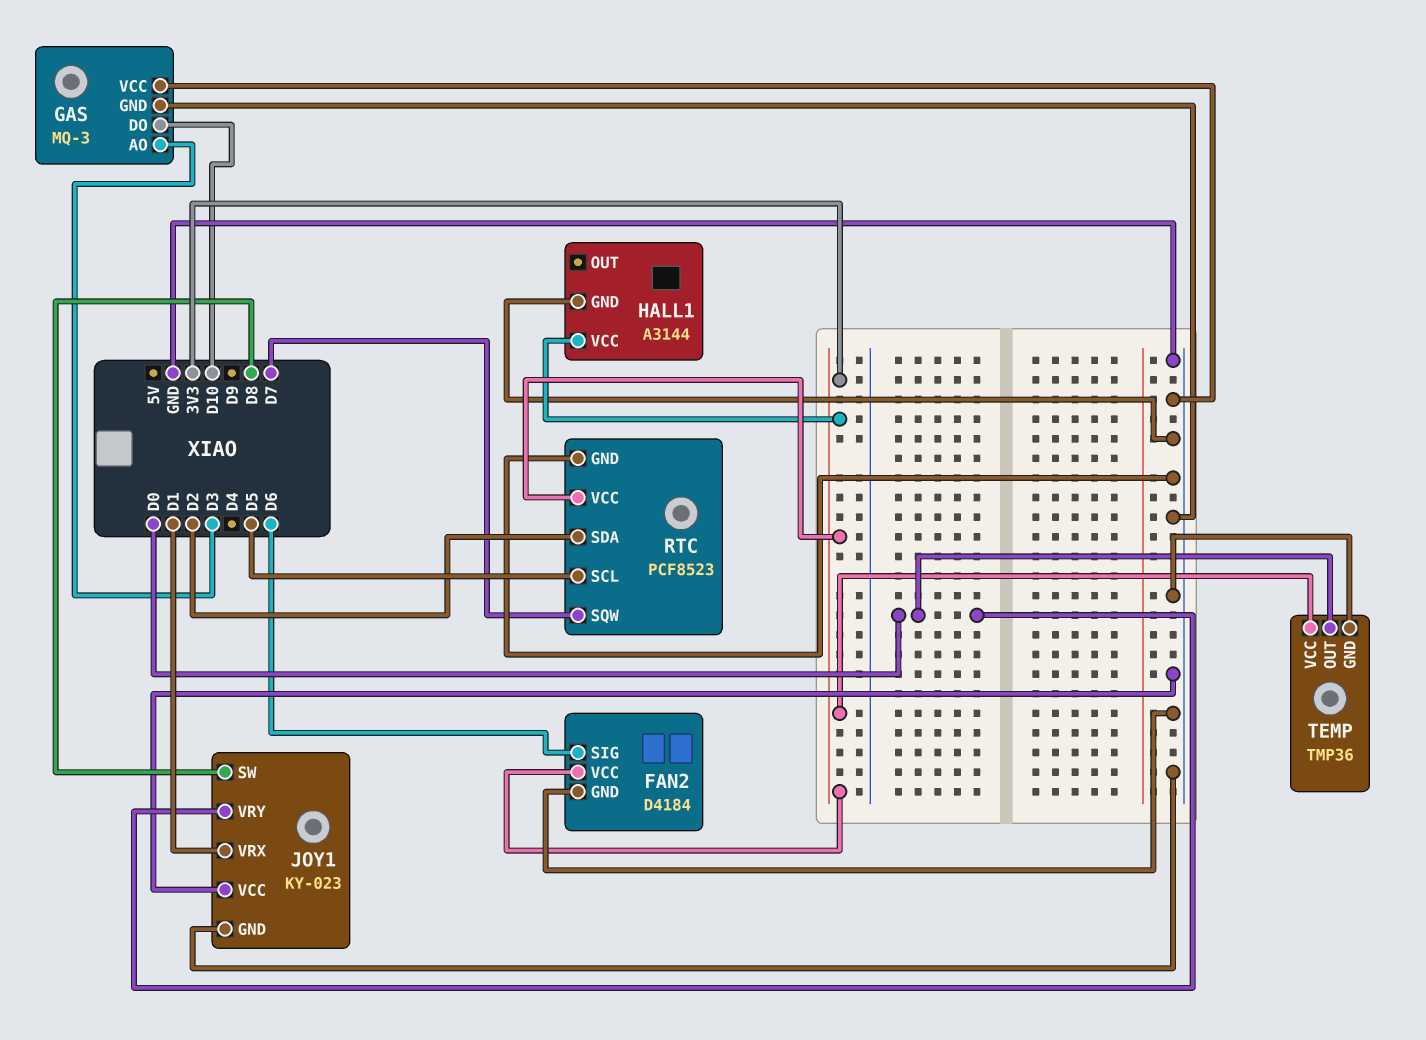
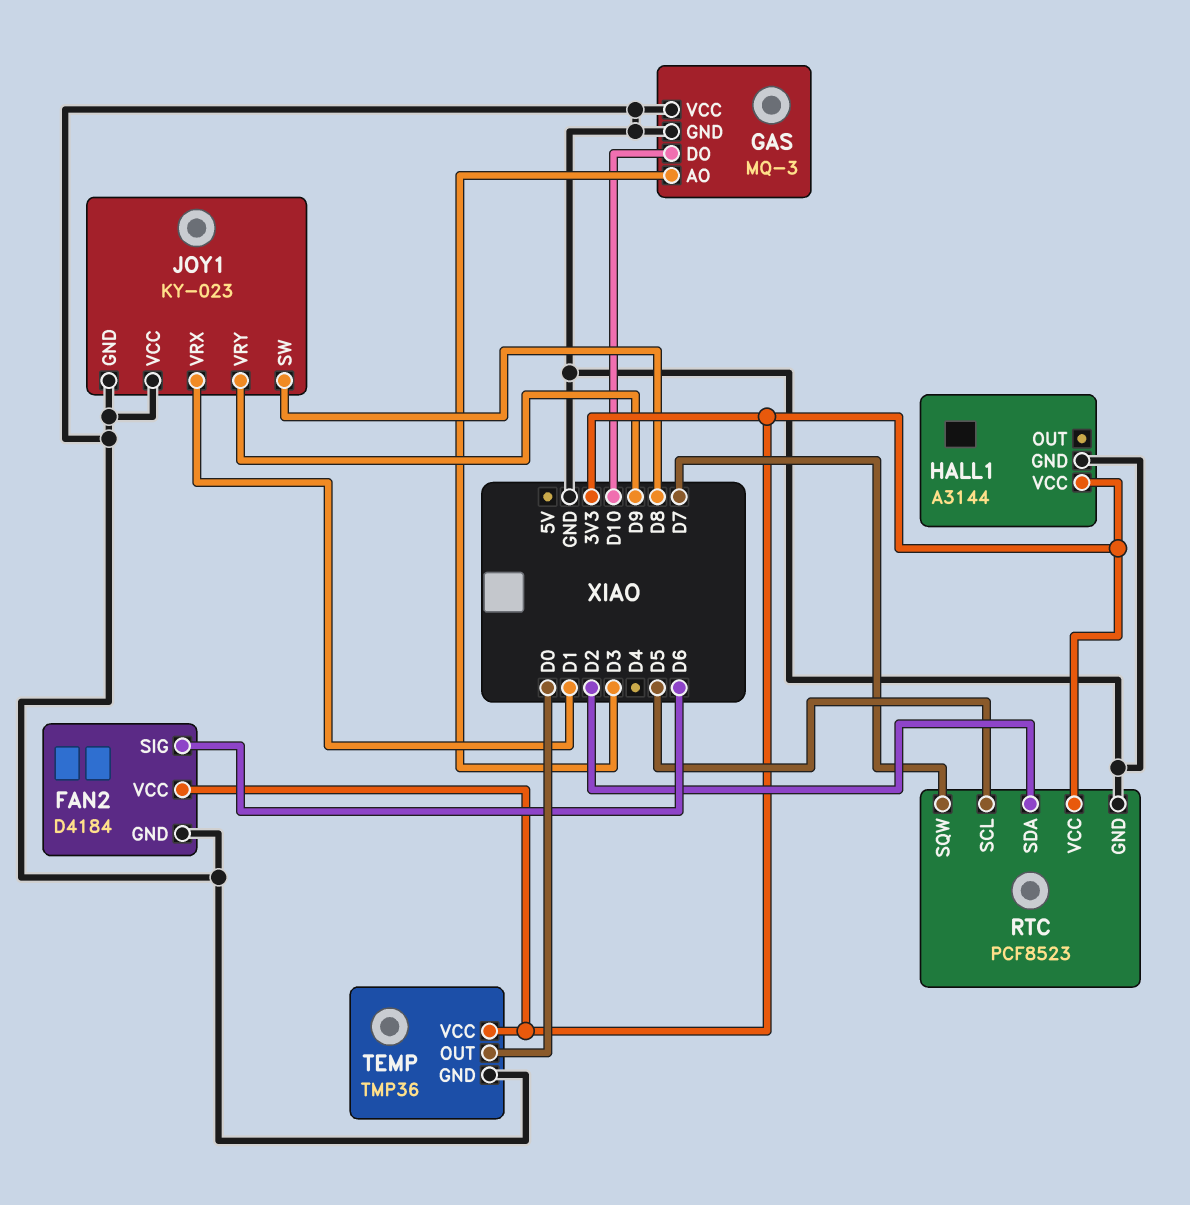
JOY1 pin VRY: D0 -> D9

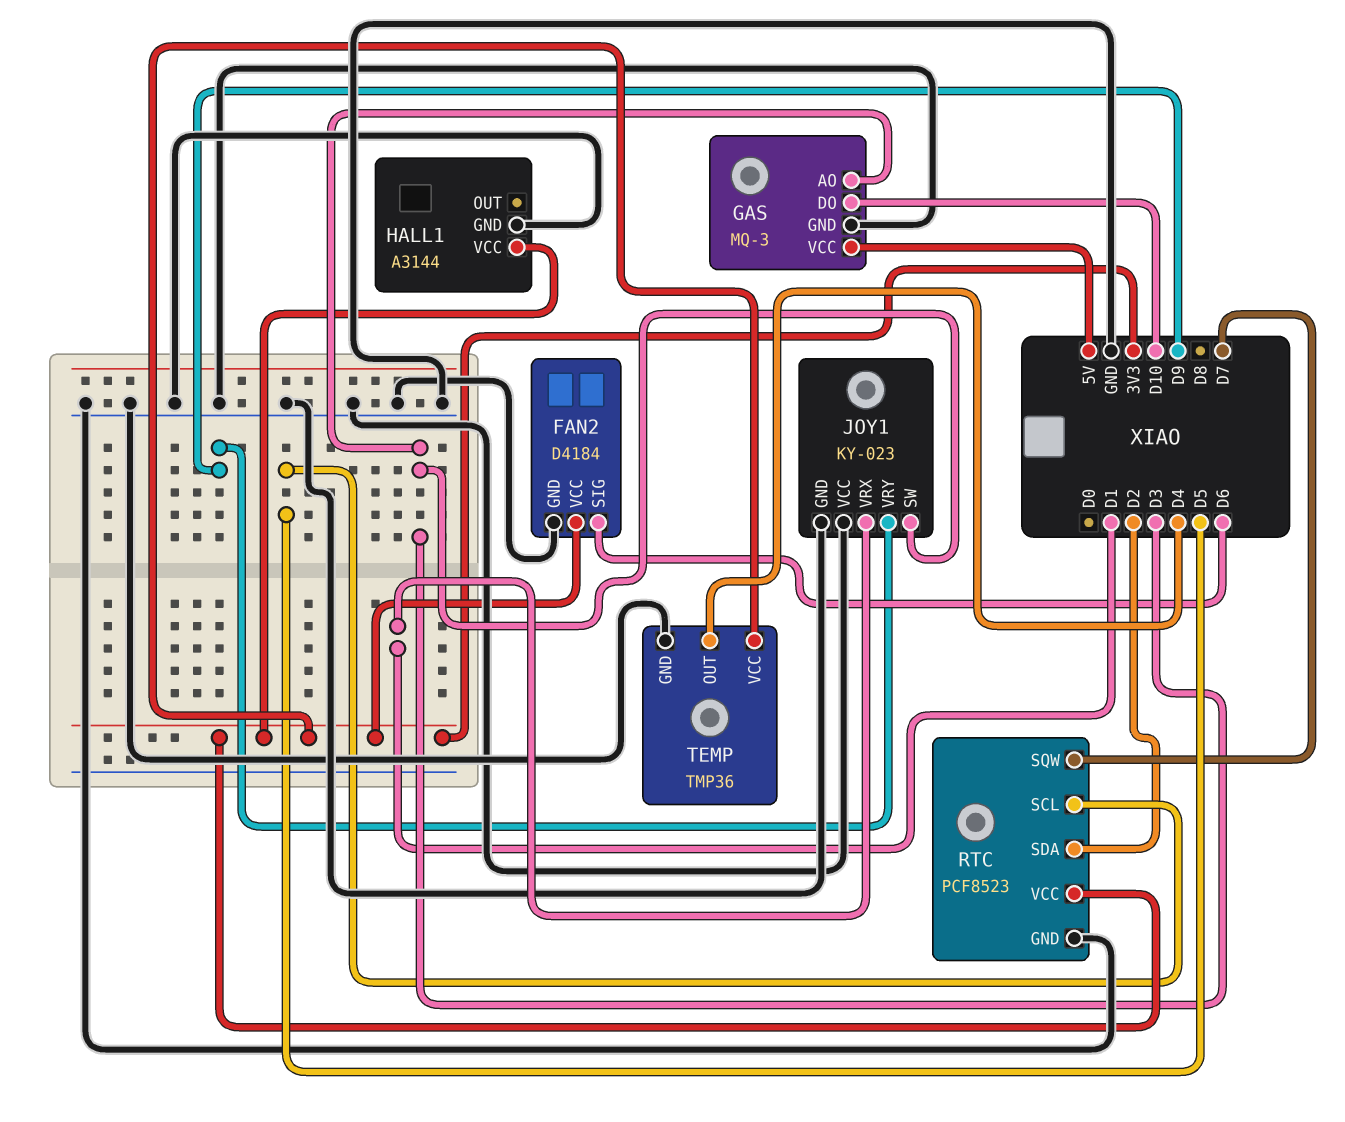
GAS pin VCC: GND -> 5V
JOY1 pin SW: D8 -> D3
TEMP pin OUT: D0 -> D4

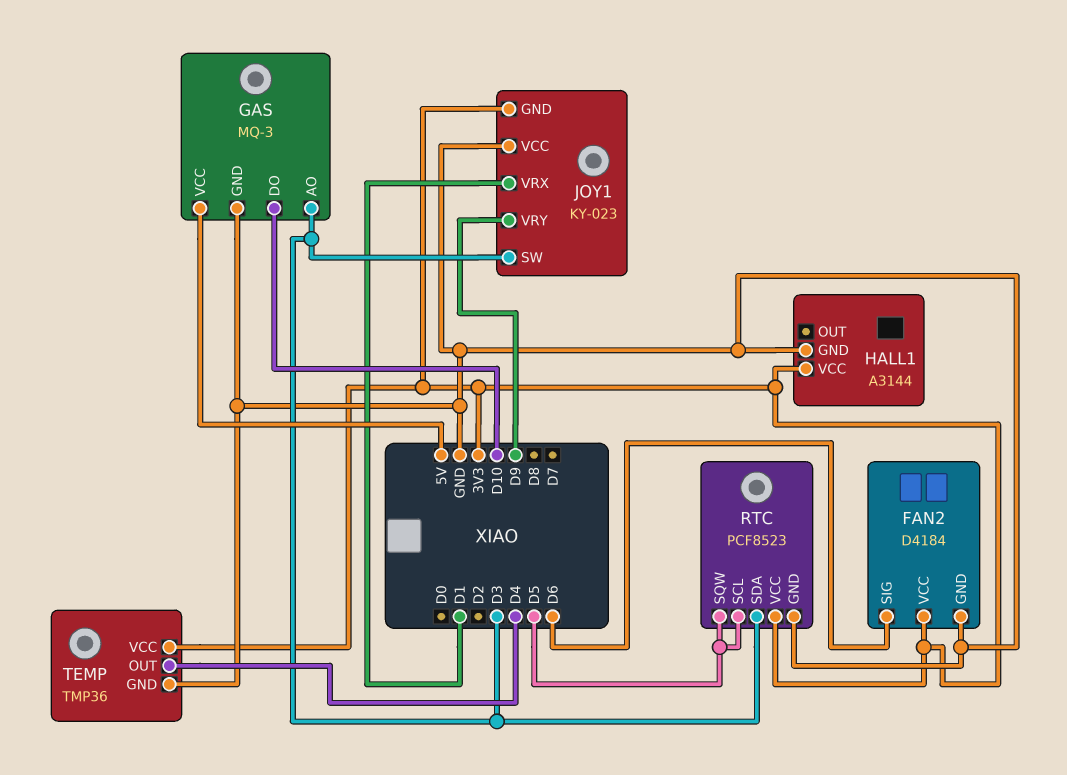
JOY1 pin GND: GND -> 3V3
RTC pin SDA: D2 -> D3
RTC pin SQW: D7 -> D5

